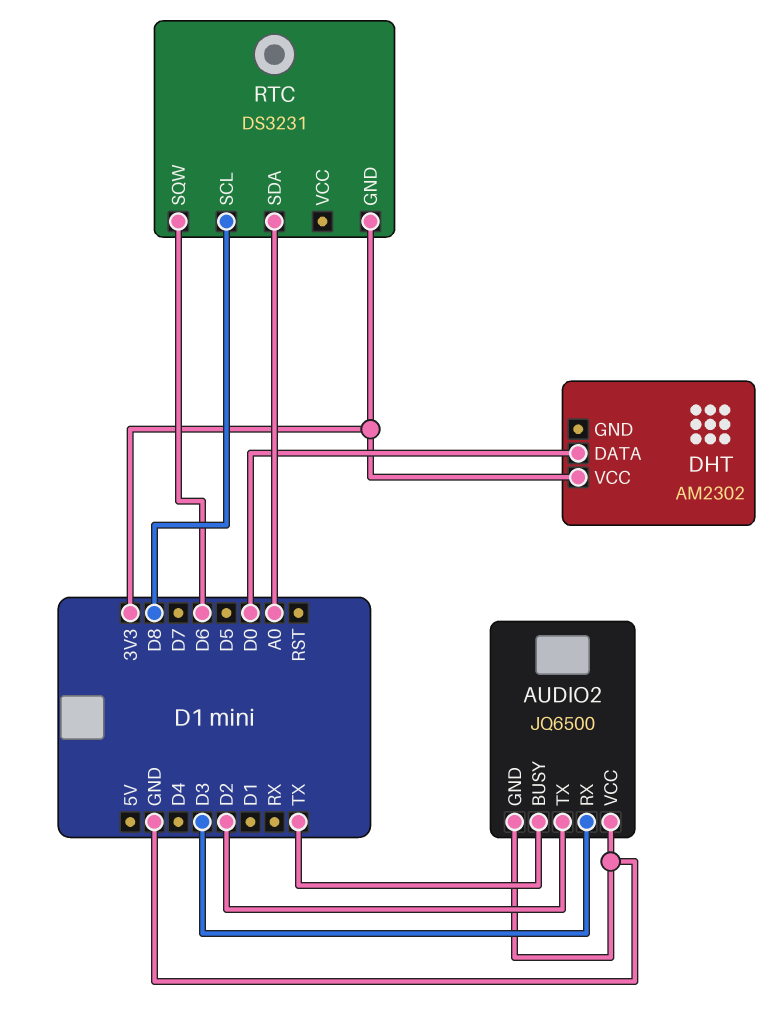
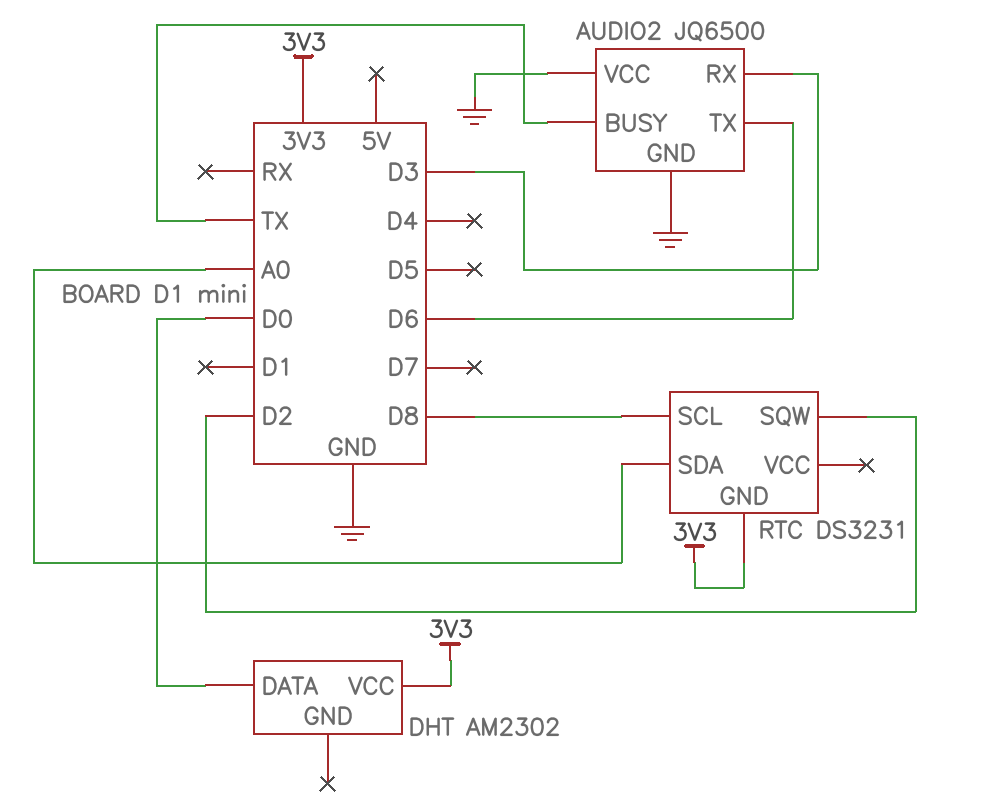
AUDIO2 pin TX: D2 -> D6
RTC pin SQW: D6 -> D2

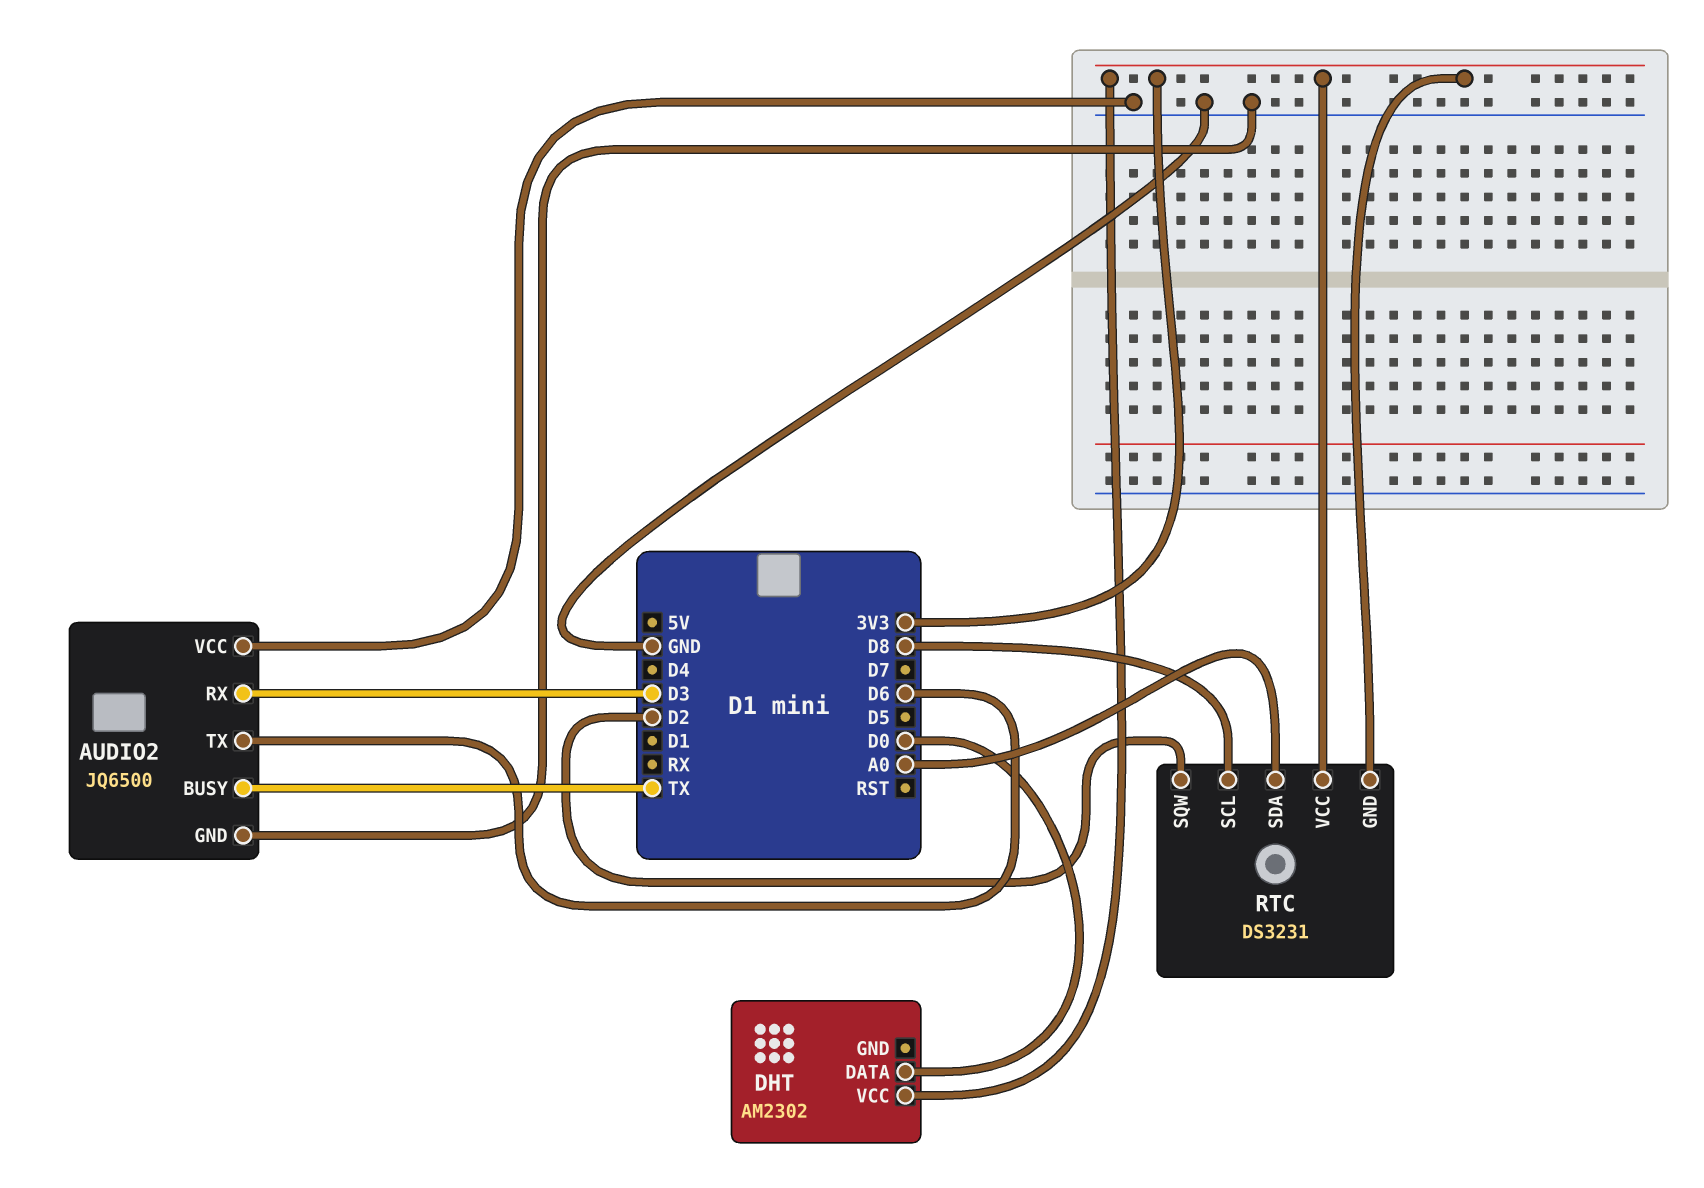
RTC pin VCC: none -> 3V3

